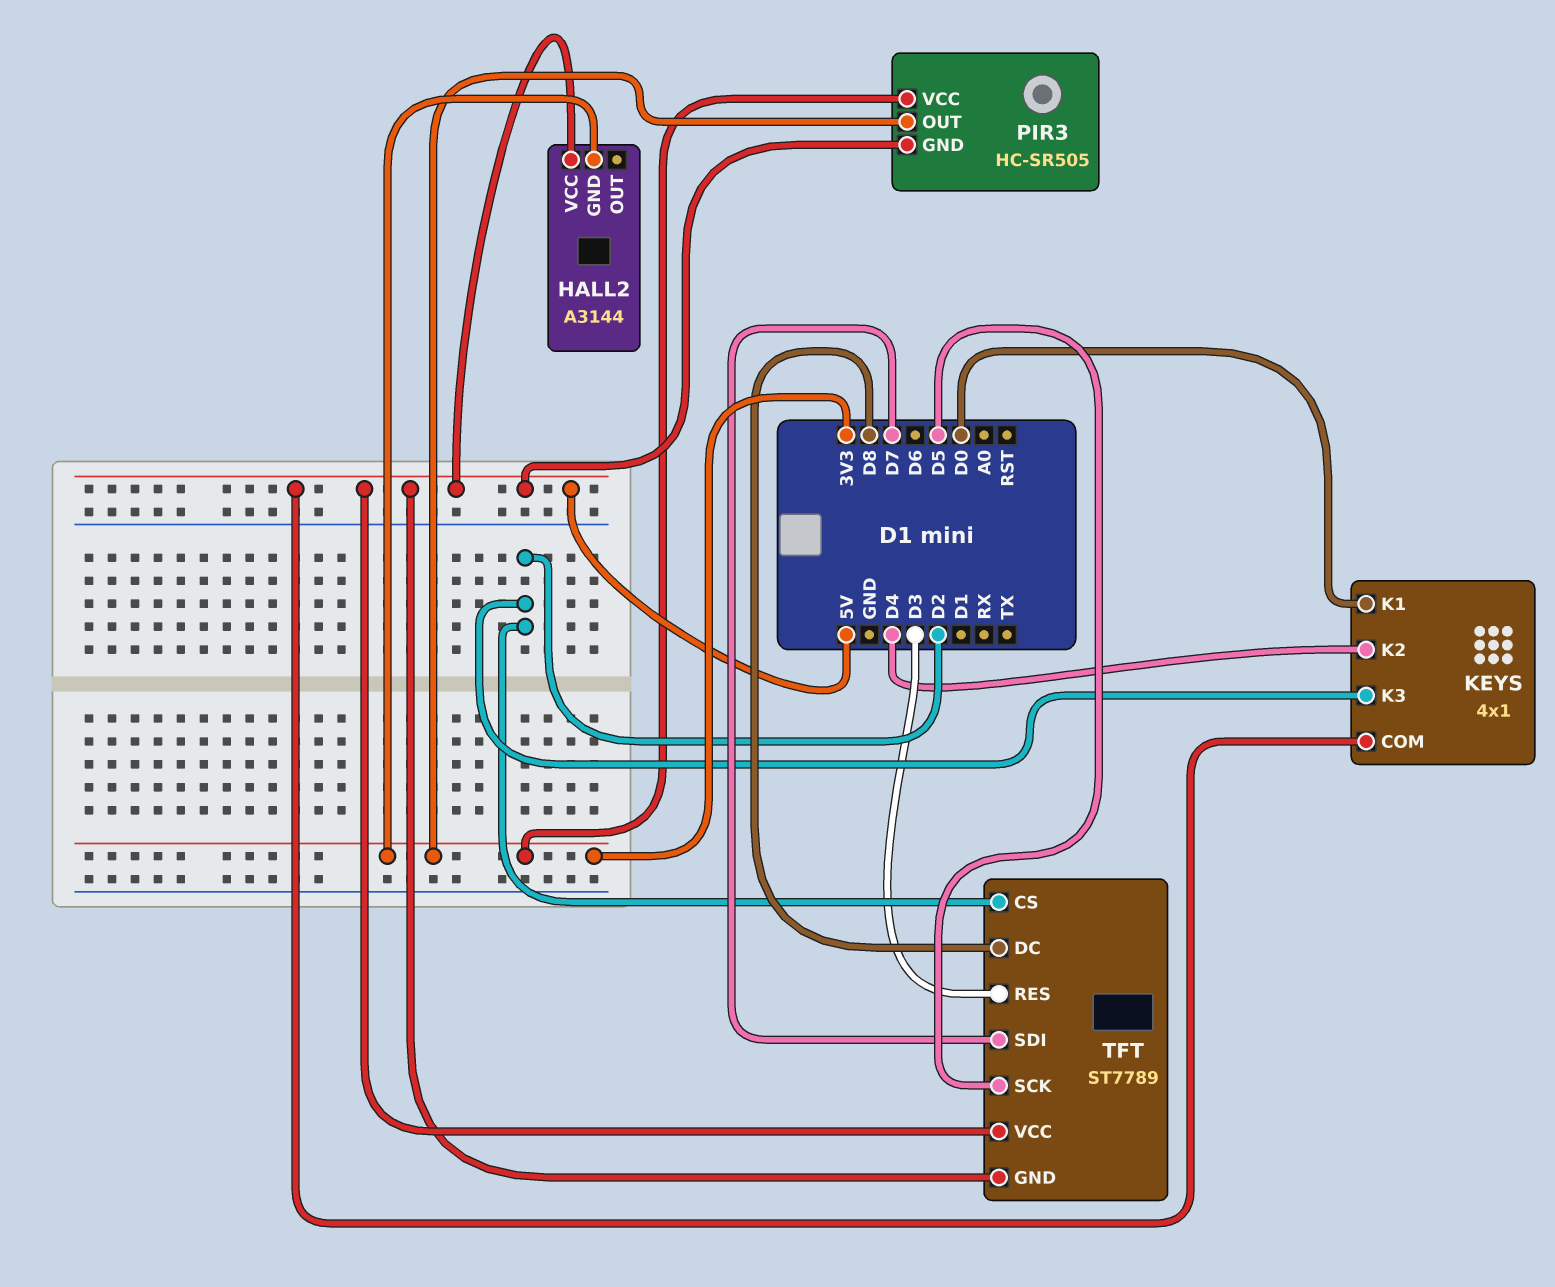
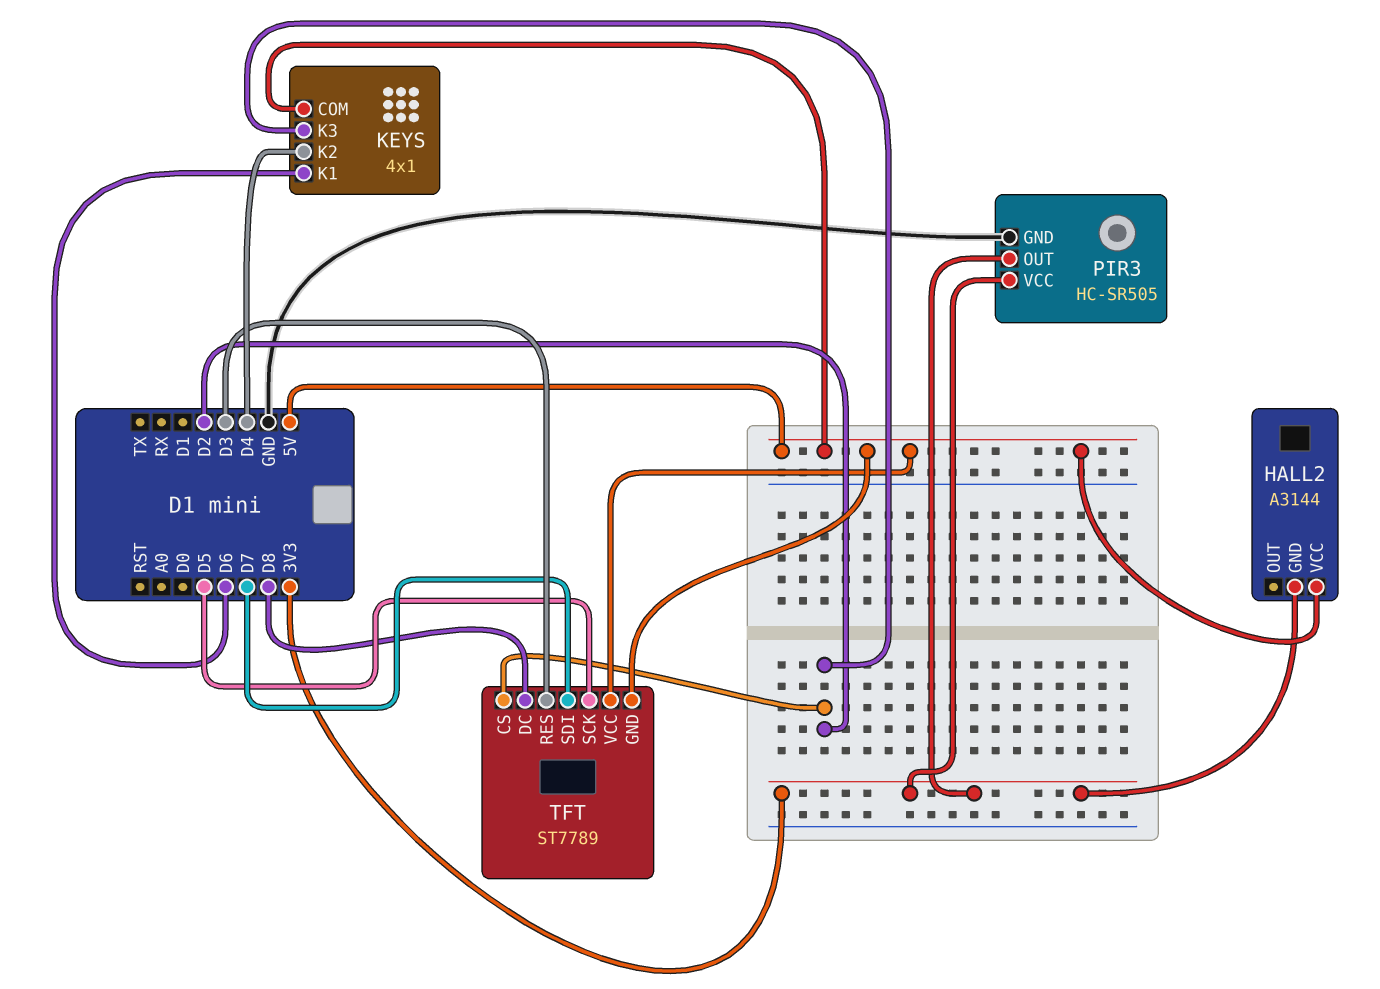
KEYS pin K1: D0 -> D6
PIR3 pin GND: 5V -> GND

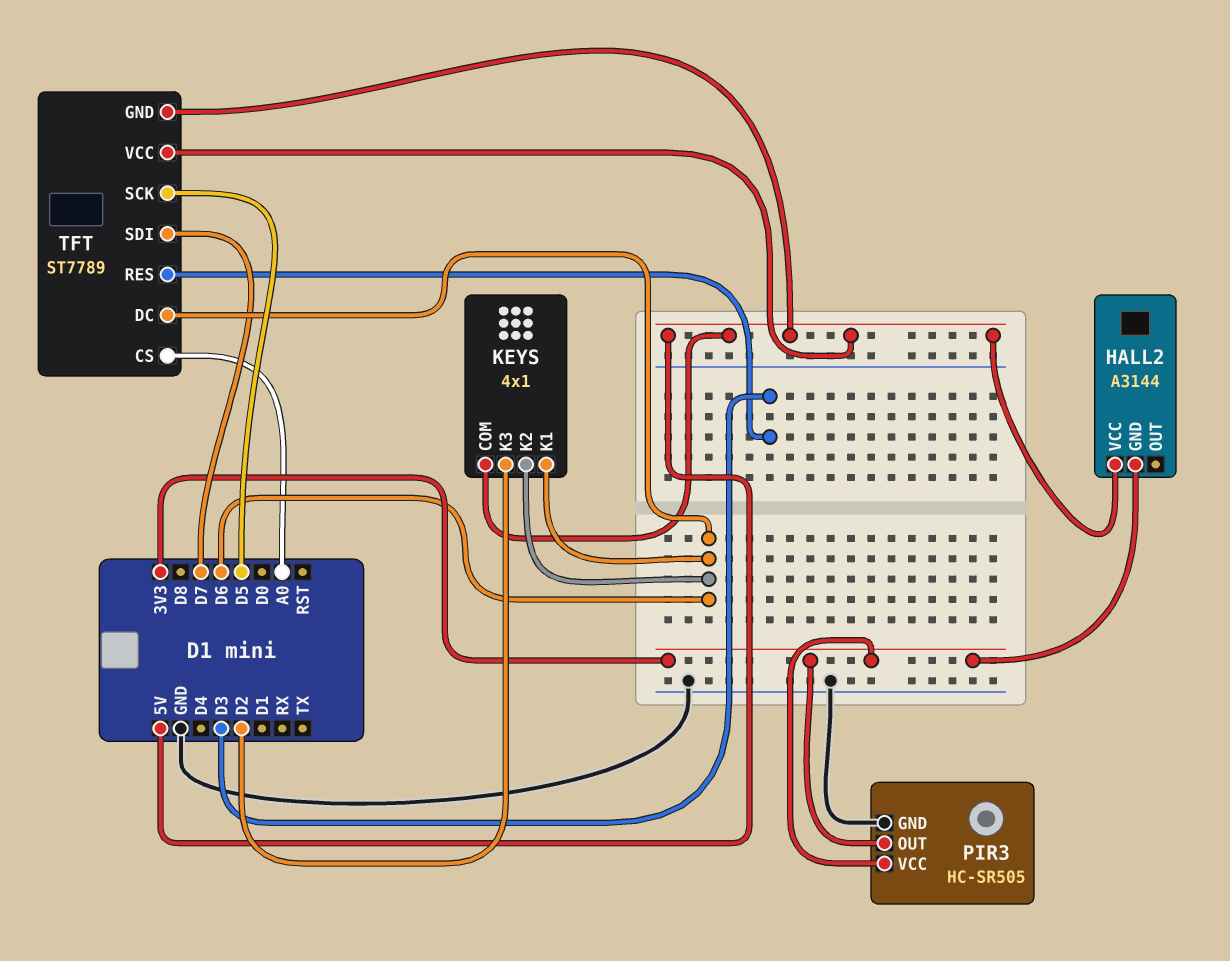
KEYS pin K2: D4 -> D6
TFT pin CS: D2 -> A0
TFT pin DC: D8 -> D6

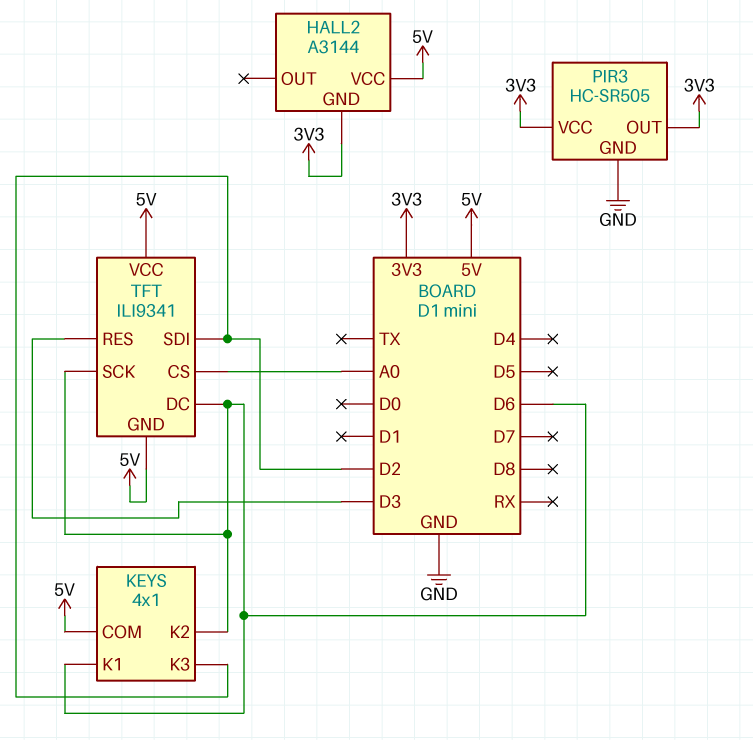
TFT: ST7789 -> ILI9341
TFT pin SCK: D5 -> D6
TFT pin SDI: D7 -> D2

